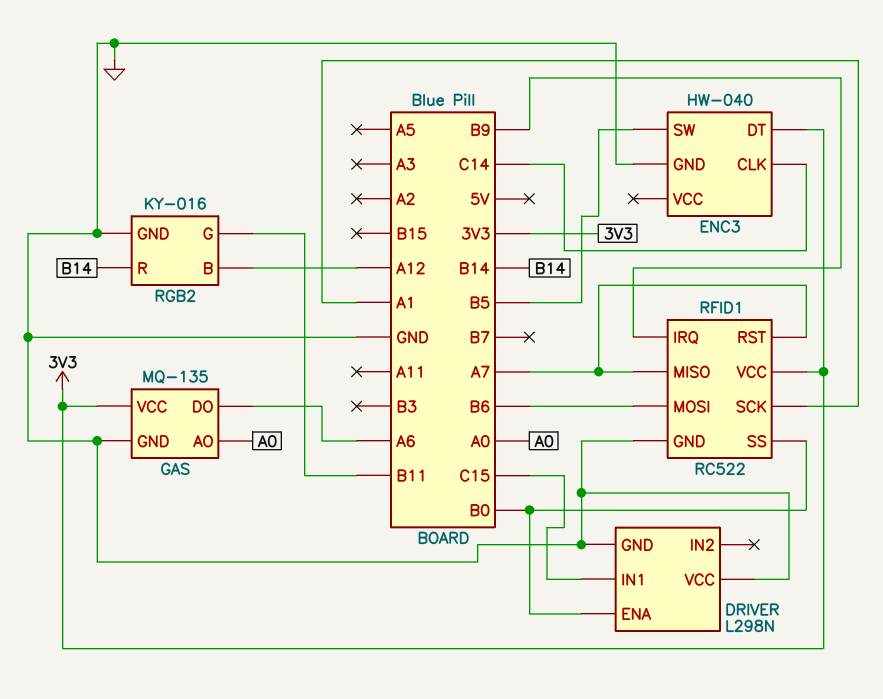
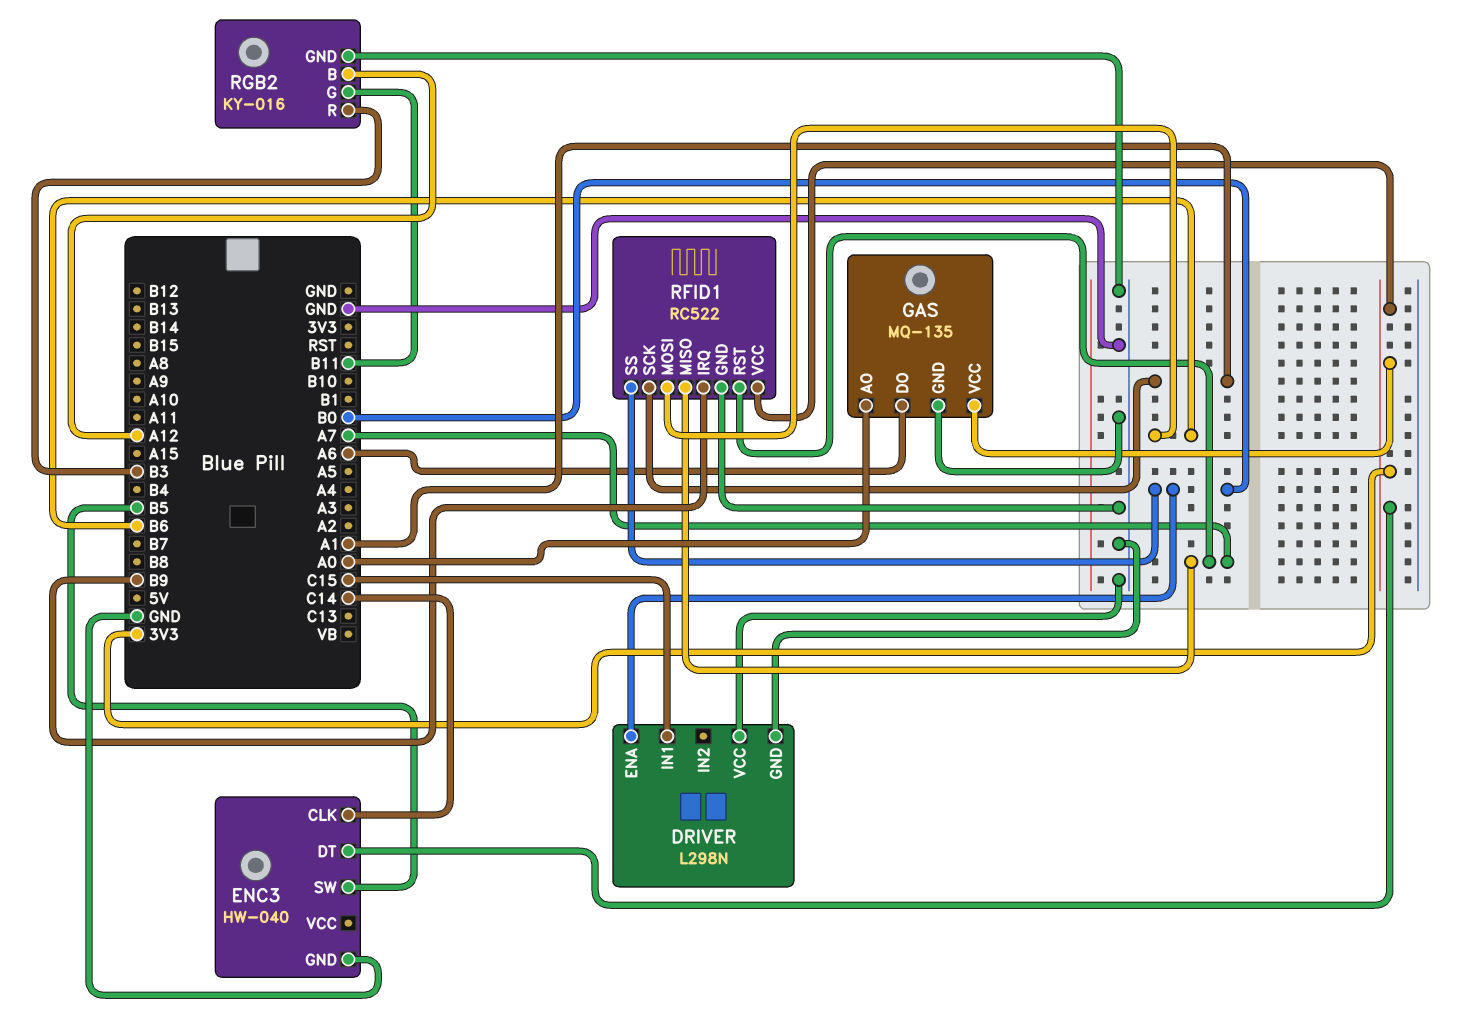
RGB2 pin R: B14 -> B3

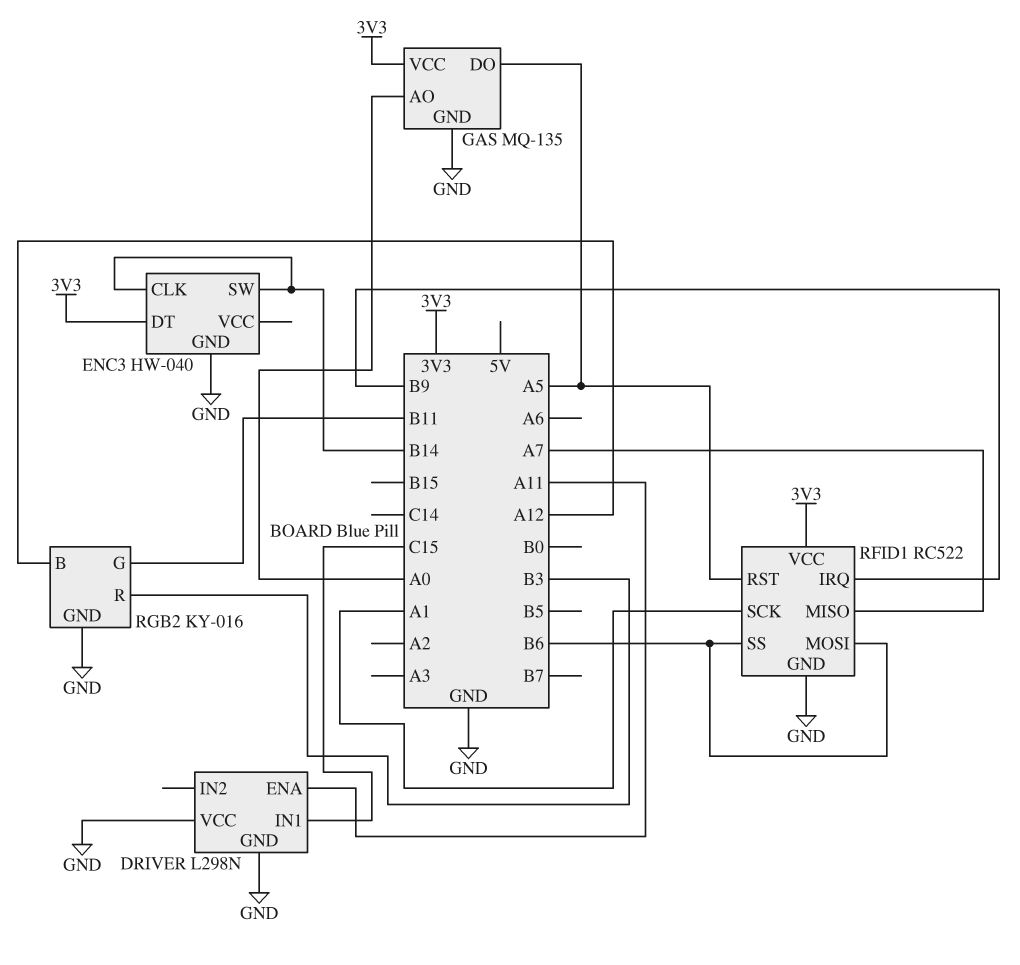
DRIVER pin ENA: B0 -> A11
ENC3 pin CLK: C14 -> B14
ENC3 pin SW: B5 -> B14
GAS pin DO: A6 -> A5
RFID1 pin RST: A7 -> A5
RFID1 pin SS: B0 -> B6

